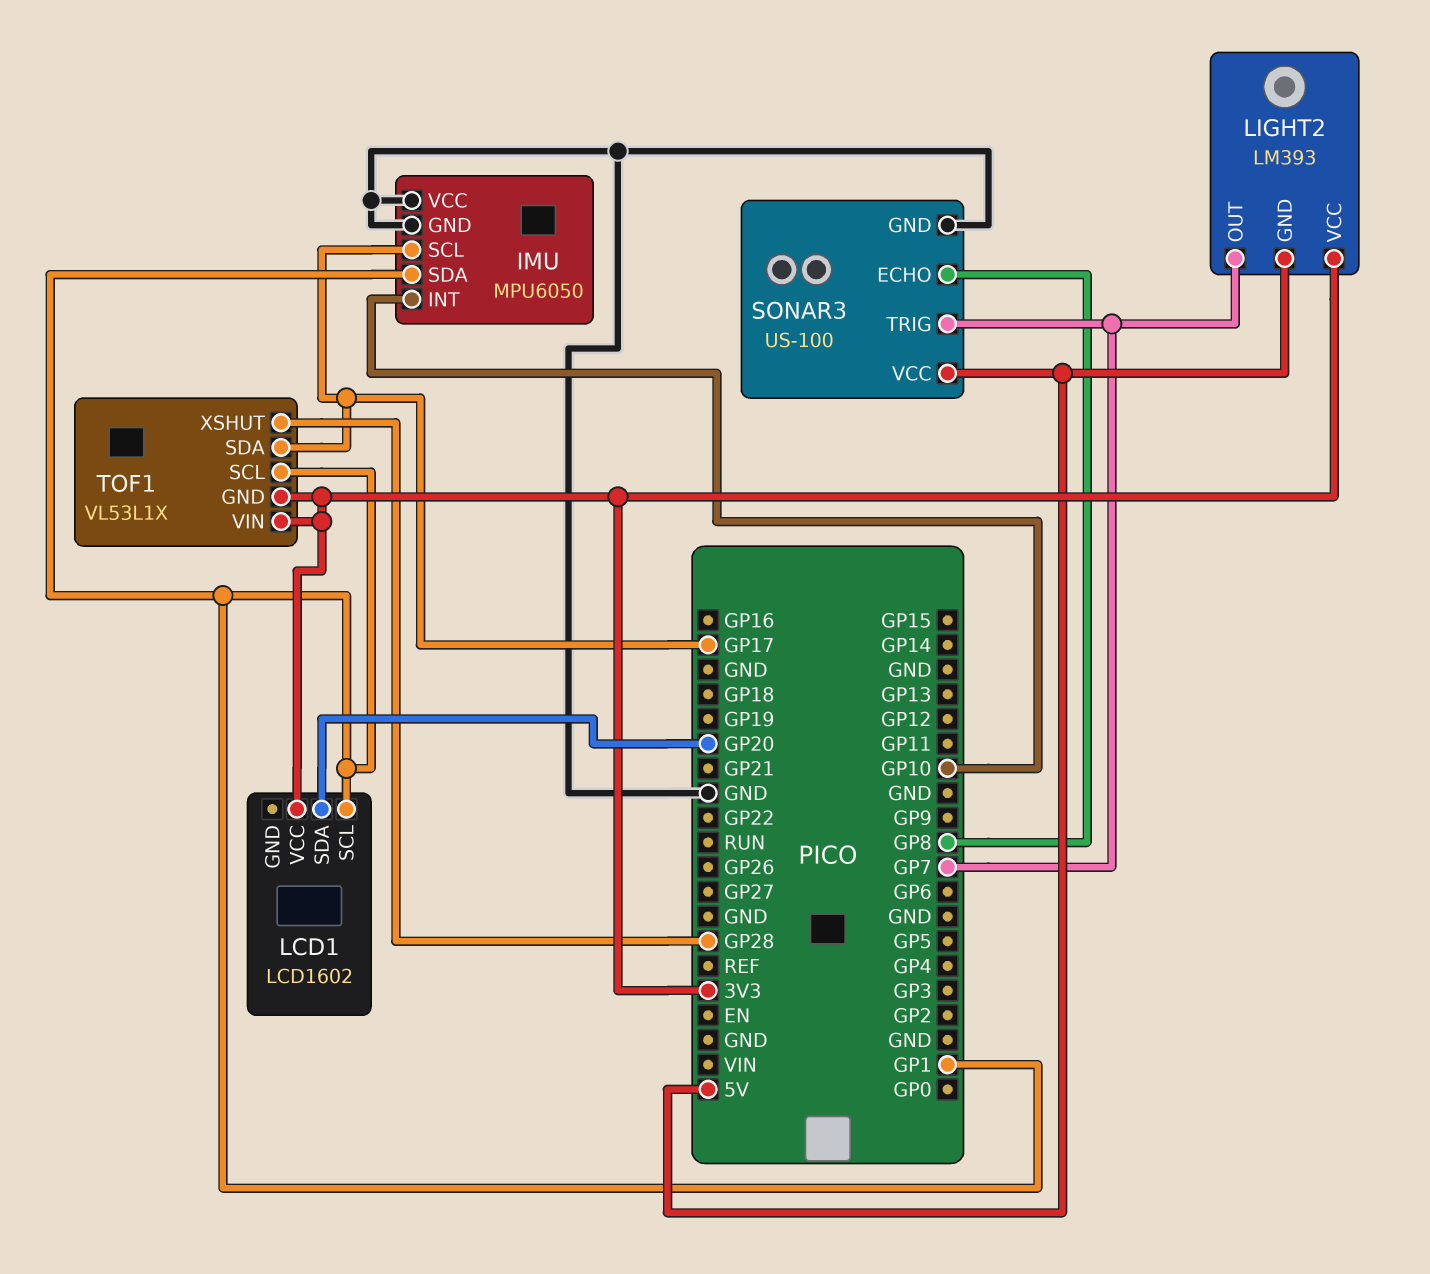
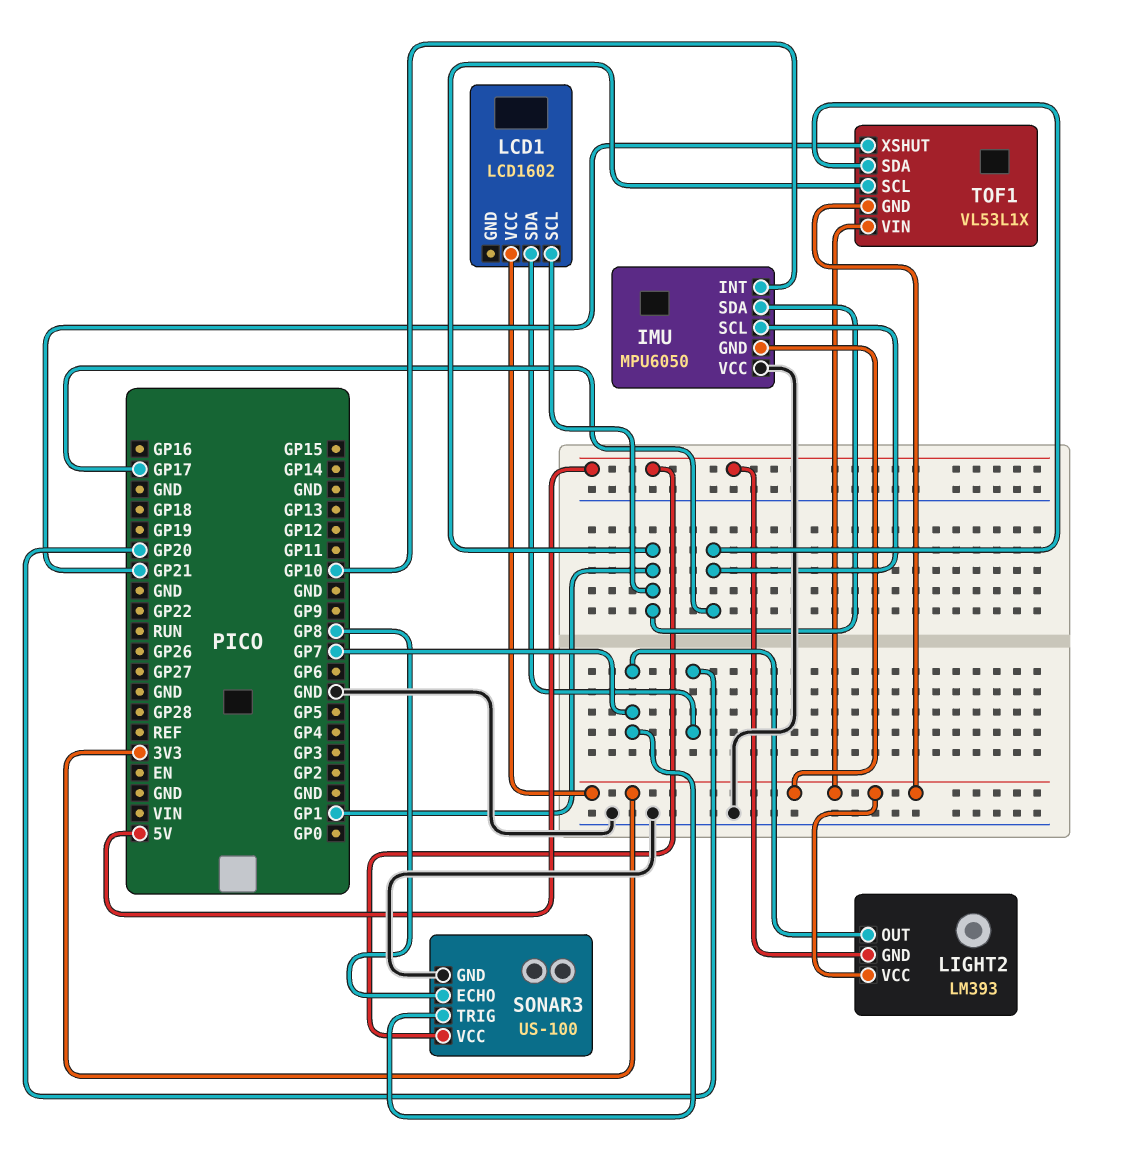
IMU pin GND: GND -> 3V3
TOF1 pin XSHUT: GP28 -> GP21

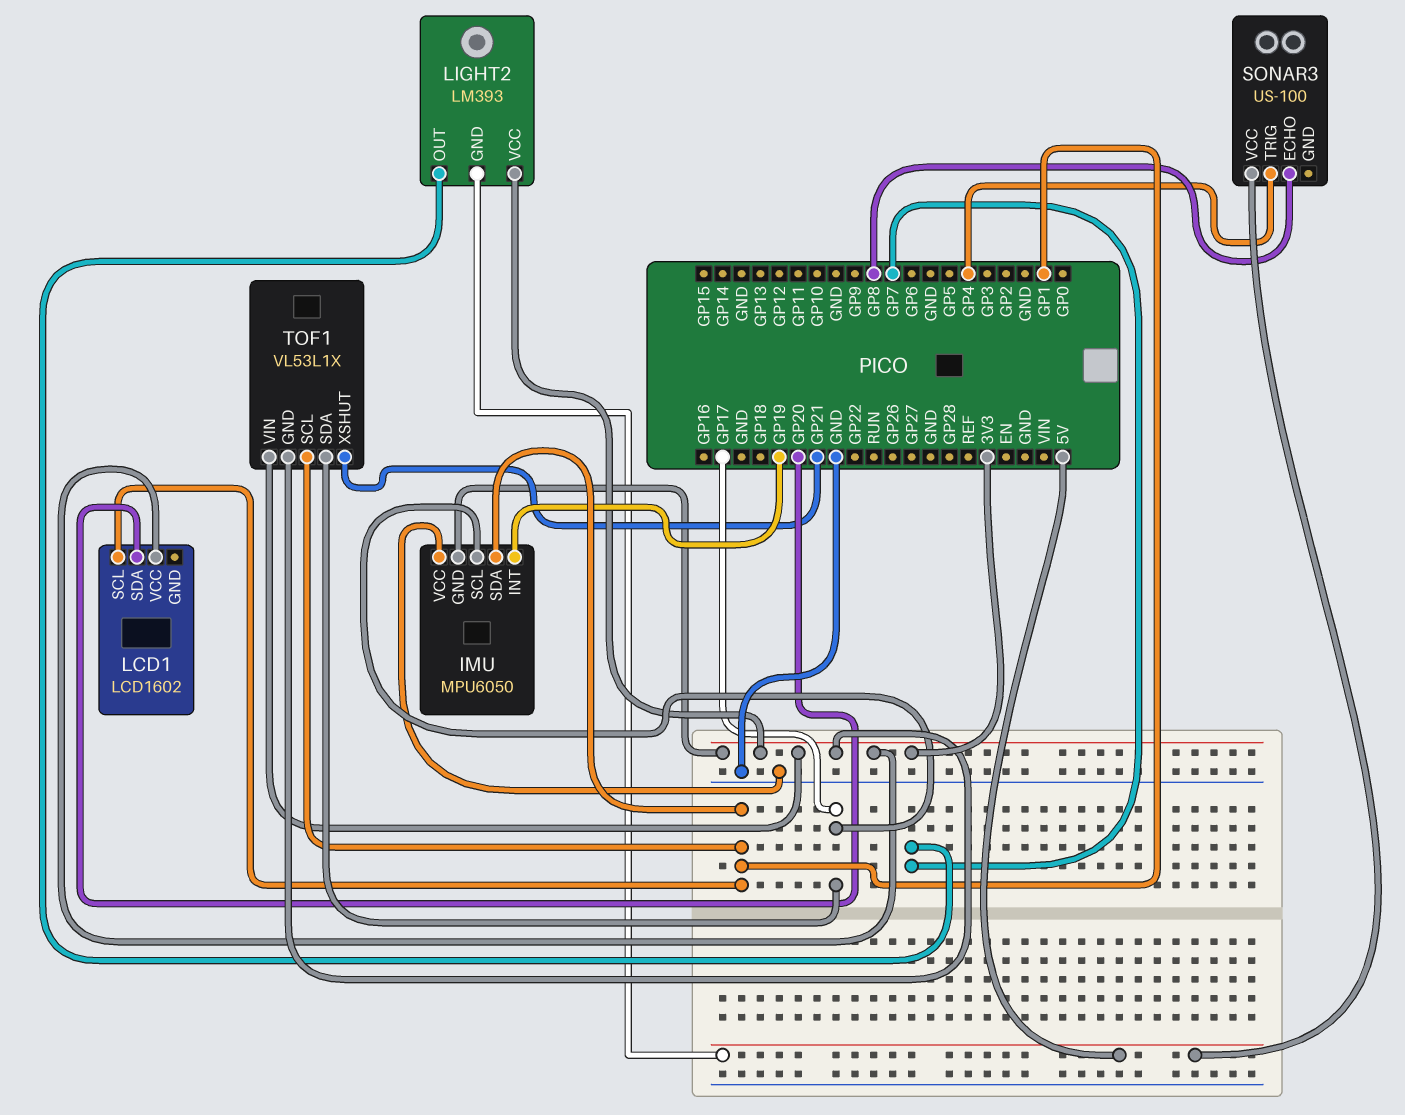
IMU pin INT: GP10 -> GP19
SONAR3 pin GND: GND -> none
SONAR3 pin TRIG: GP7 -> GP4

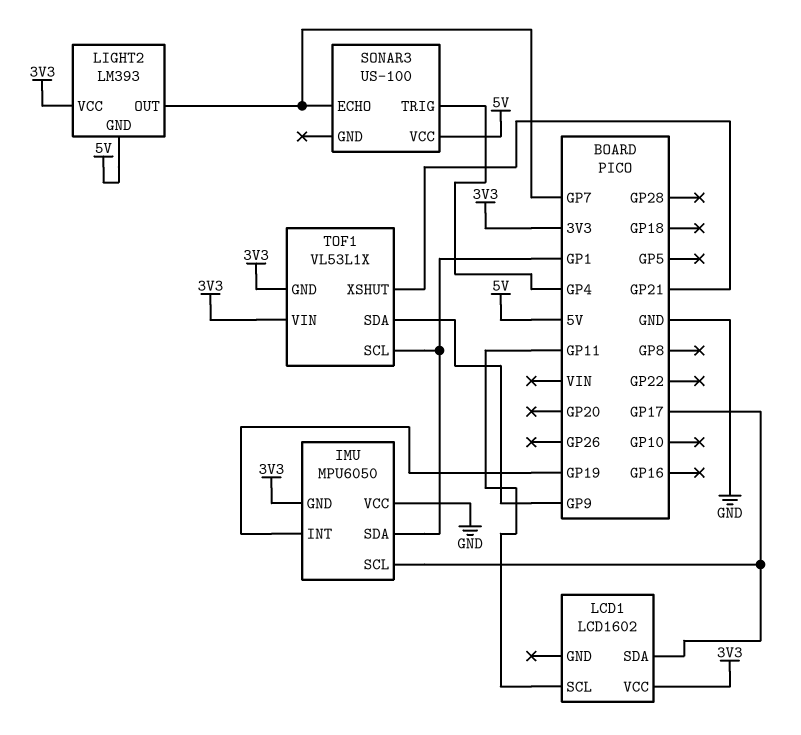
LCD1 pin SCL: GP1 -> GP11
LCD1 pin SDA: GP20 -> GP17
SONAR3 pin ECHO: GP8 -> GP7
TOF1 pin SDA: GP17 -> GP9

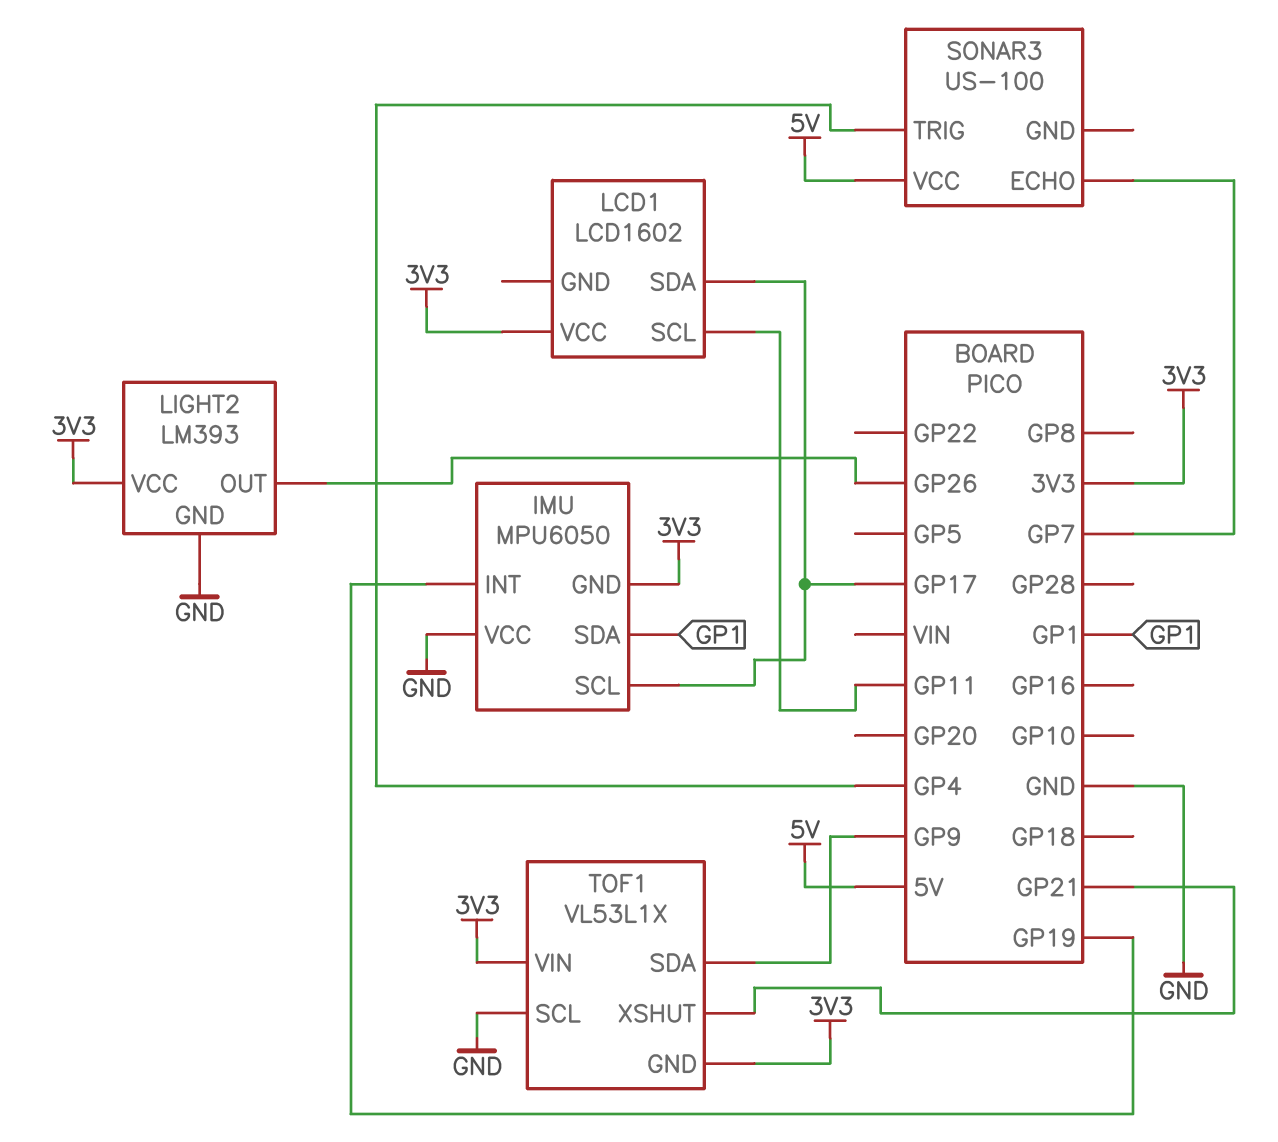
LIGHT2 pin GND: 5V -> GND
LIGHT2 pin OUT: GP7 -> GP26
TOF1 pin SCL: GP1 -> GND

